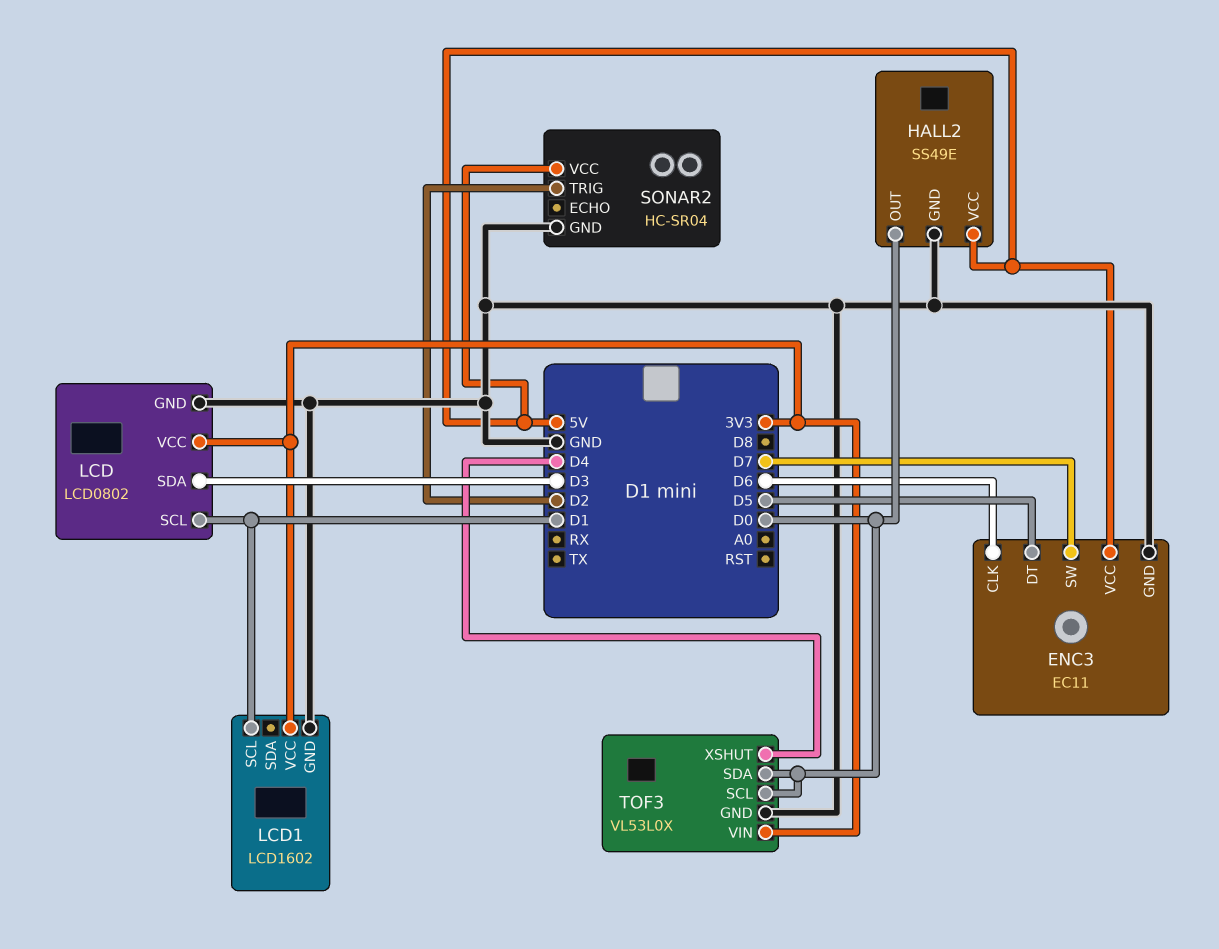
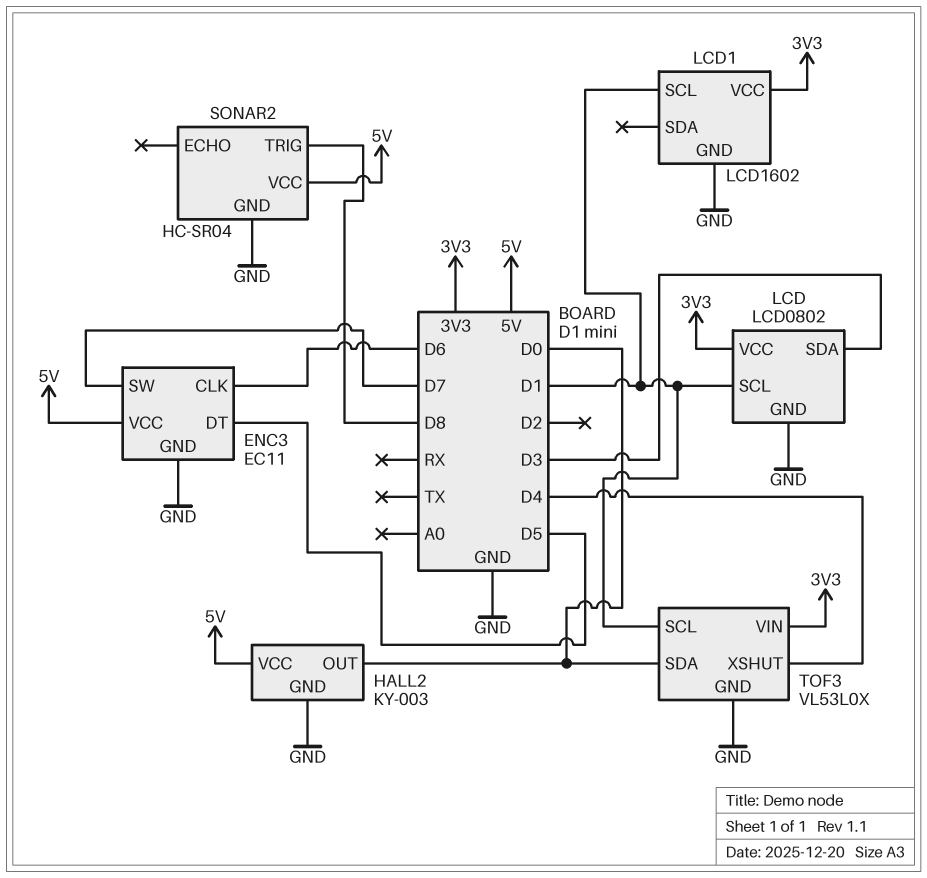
HALL2: SS49E -> KY-003
SONAR2 pin TRIG: D2 -> D8
TOF3 pin SCL: D0 -> D1

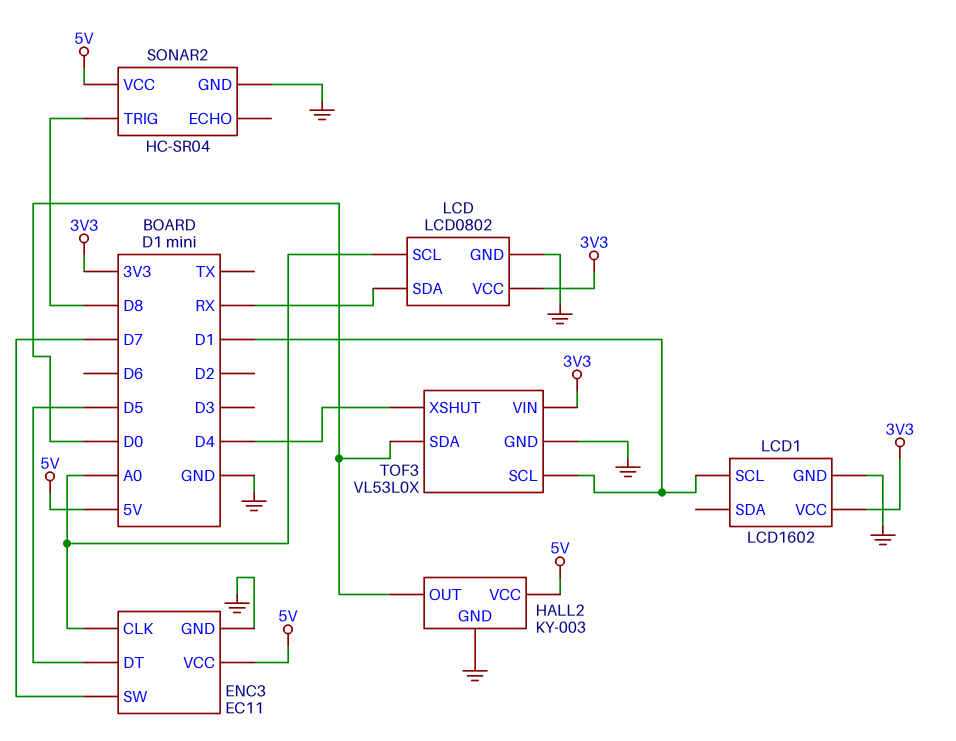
ENC3 pin CLK: D6 -> A0
LCD pin SCL: D1 -> A0
LCD pin SDA: D3 -> RX

